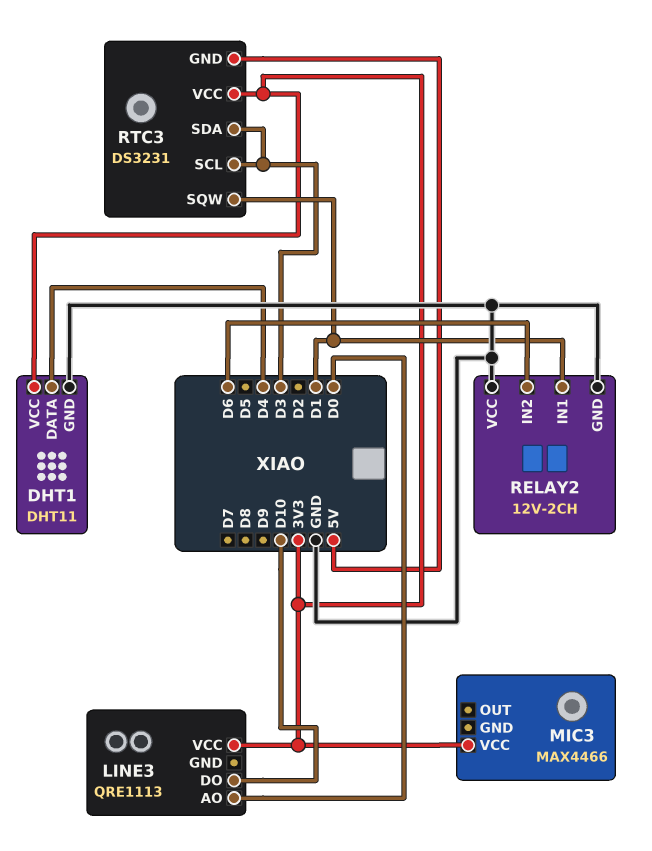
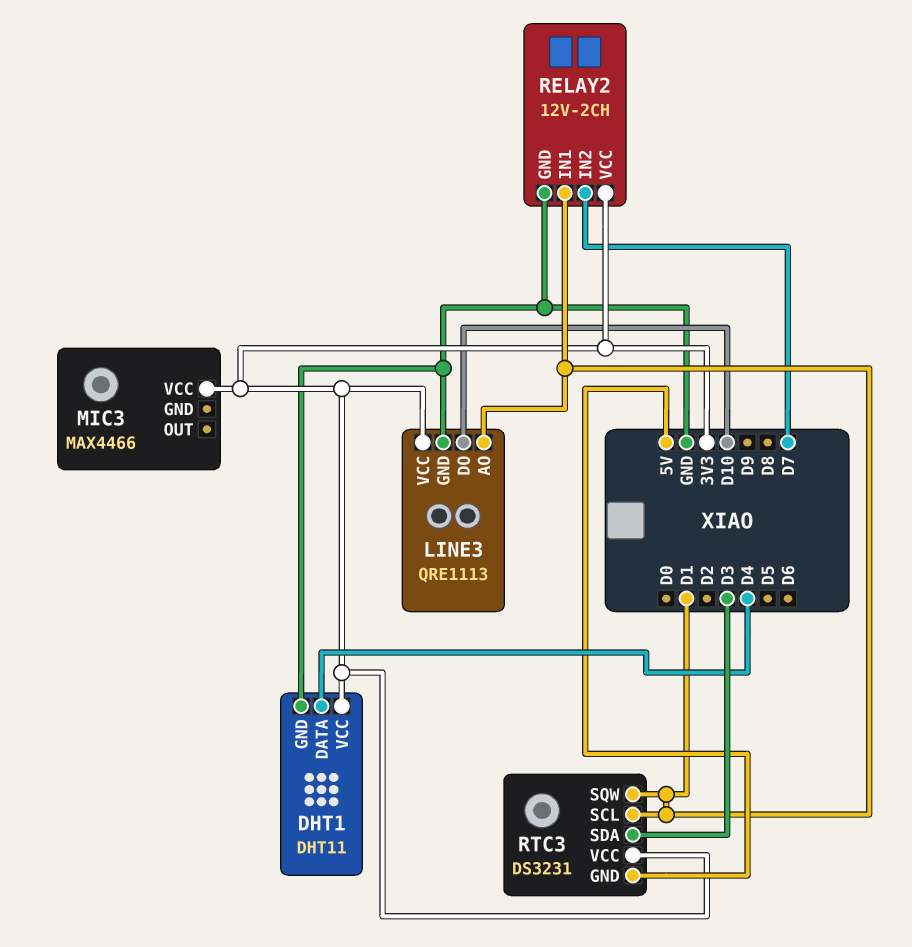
LINE3 pin AO: D0 -> D1
LINE3 pin GND: none -> GND
RELAY2 pin IN2: D6 -> D7
RELAY2 pin VCC: GND -> 3V3
RTC3 pin SCL: D3 -> D1

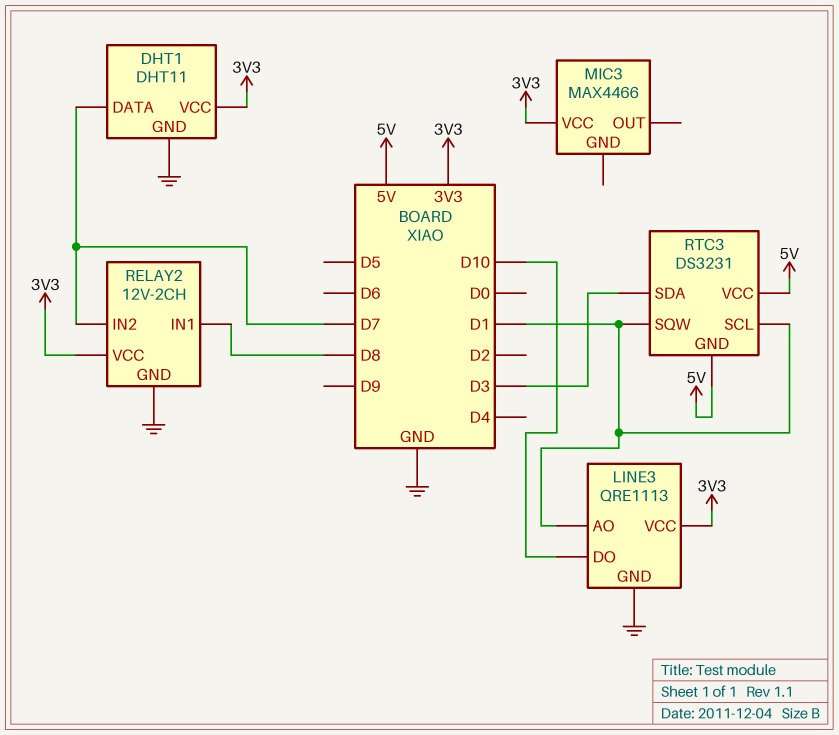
DHT1 pin DATA: D4 -> D7
RELAY2 pin IN1: D1 -> D8
RTC3 pin VCC: 3V3 -> 5V

